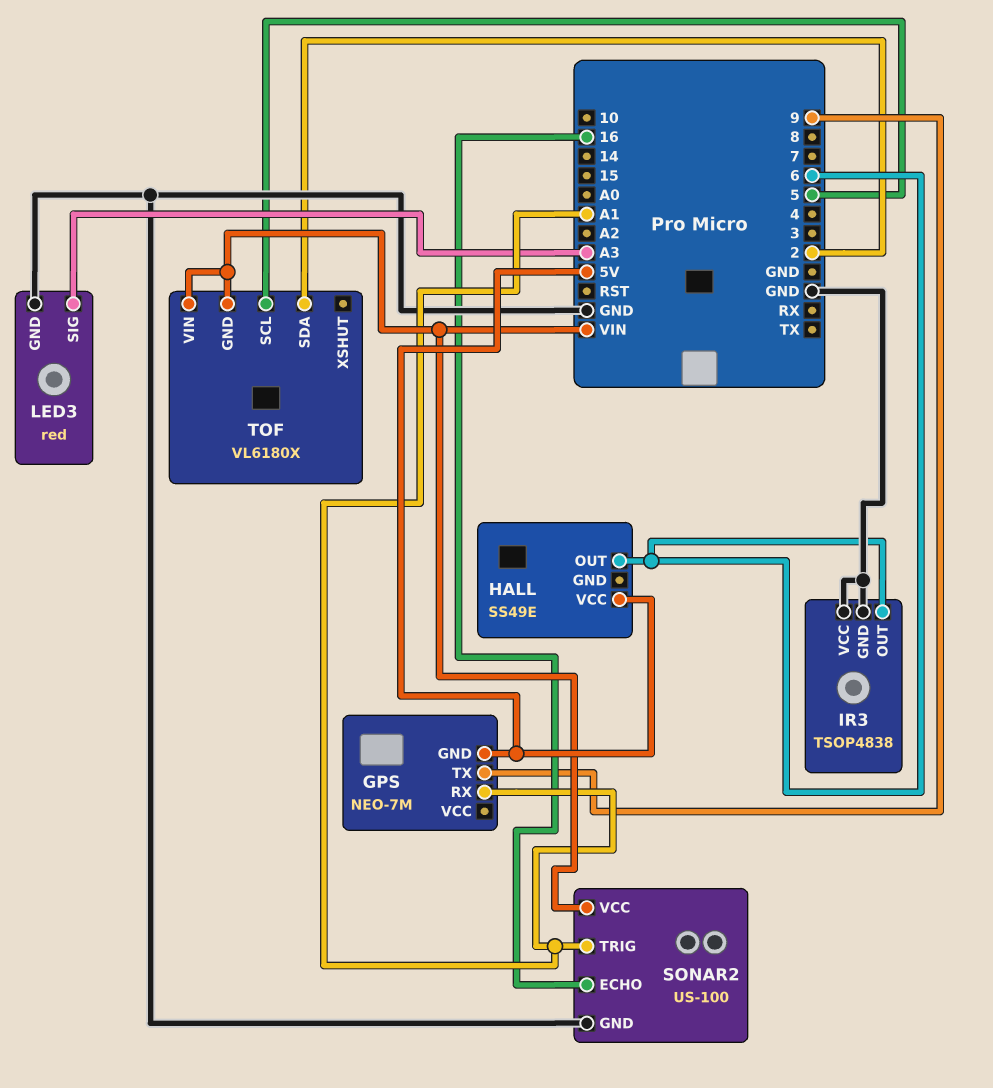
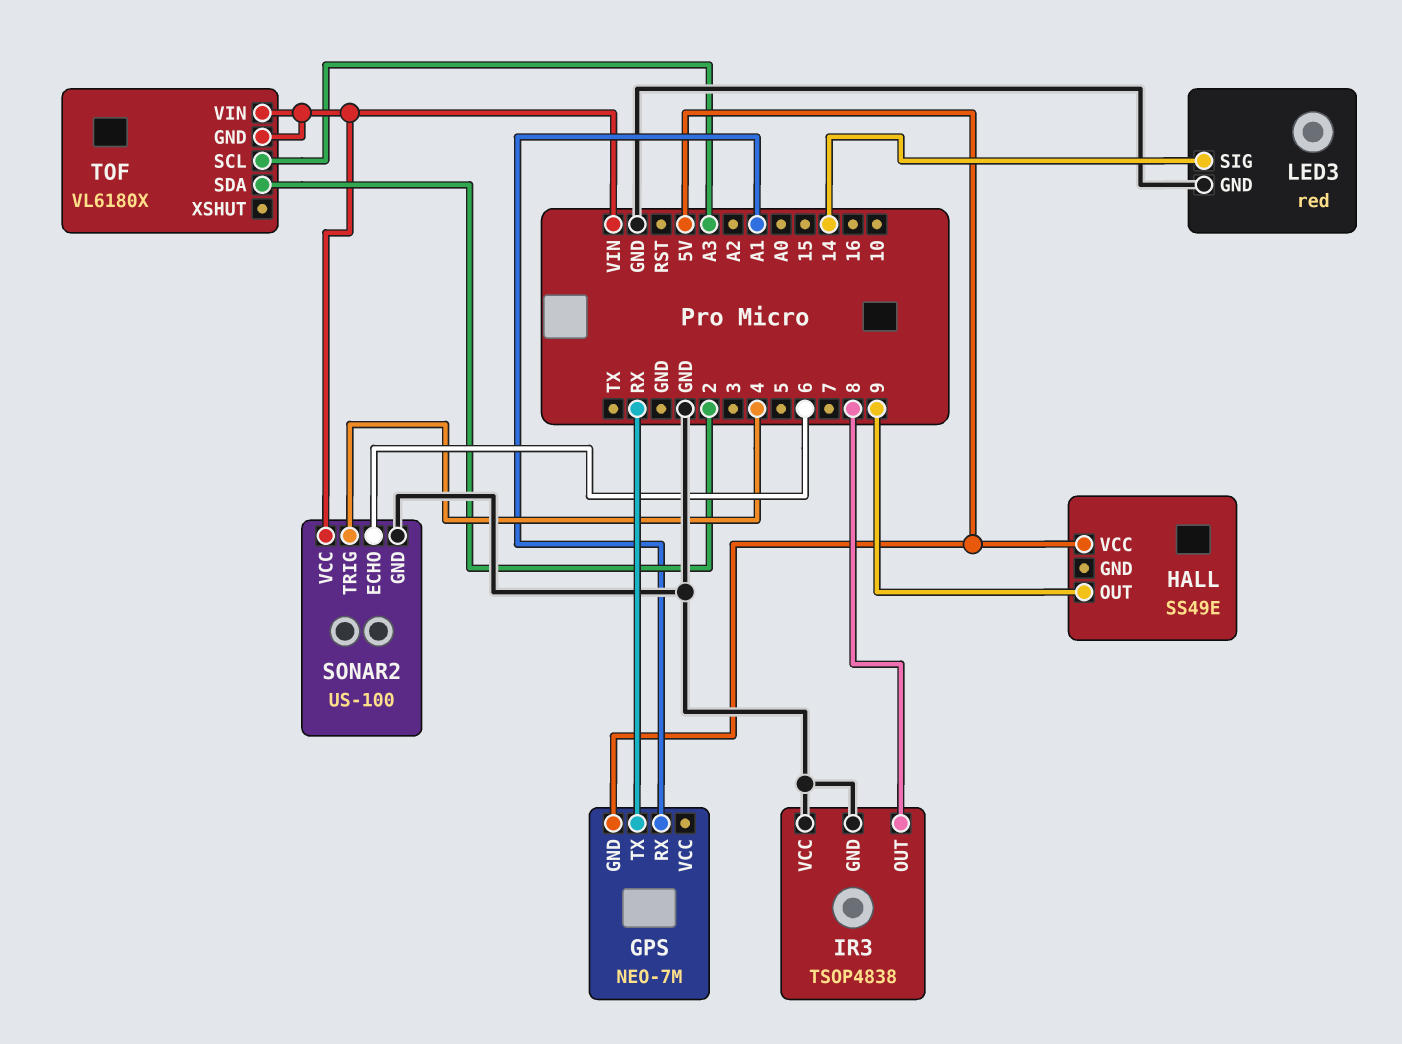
GPS pin TX: 9 -> RX
HALL pin OUT: 6 -> 9
IR3 pin OUT: 6 -> 8
LED3 pin SIG: A3 -> 14
SONAR2 pin ECHO: 16 -> 6
SONAR2 pin TRIG: A1 -> 4
TOF pin SCL: 5 -> A3

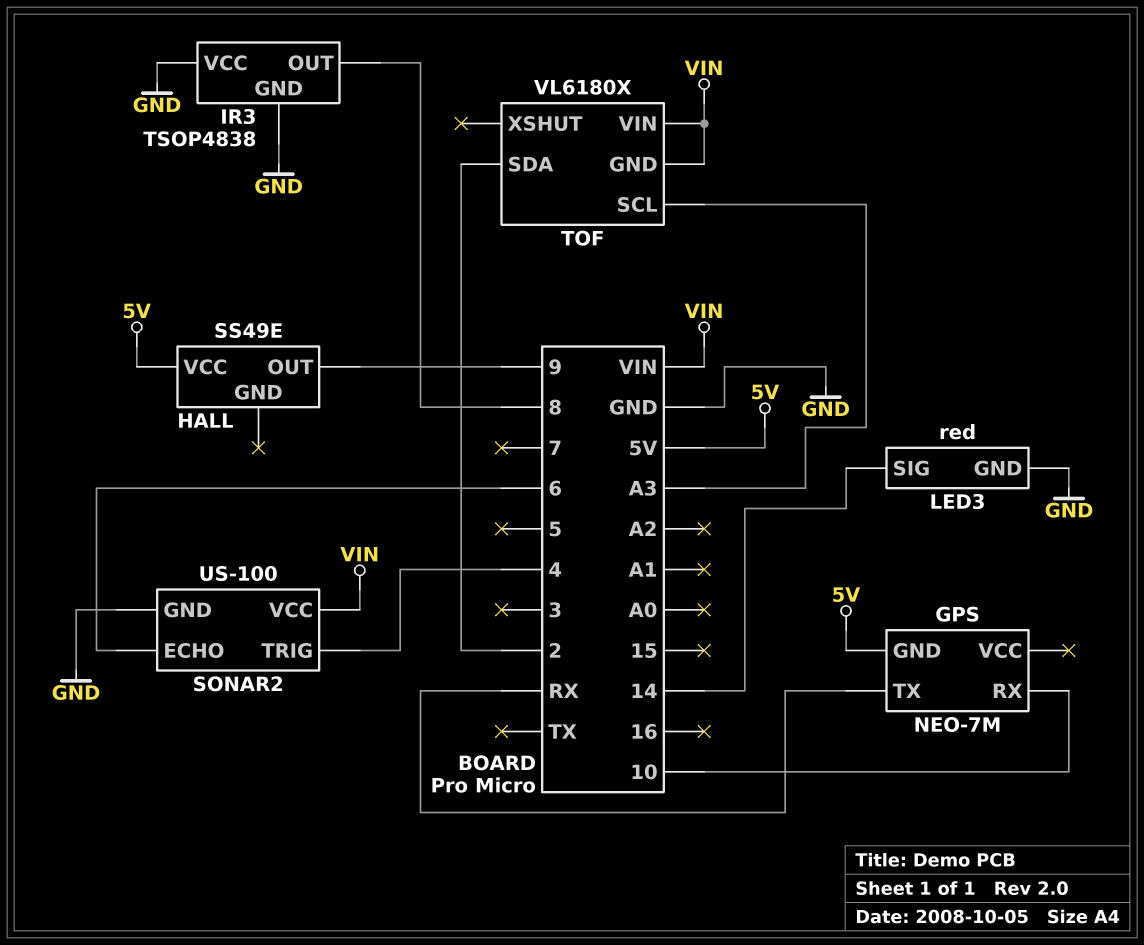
GPS pin RX: A1 -> 10

